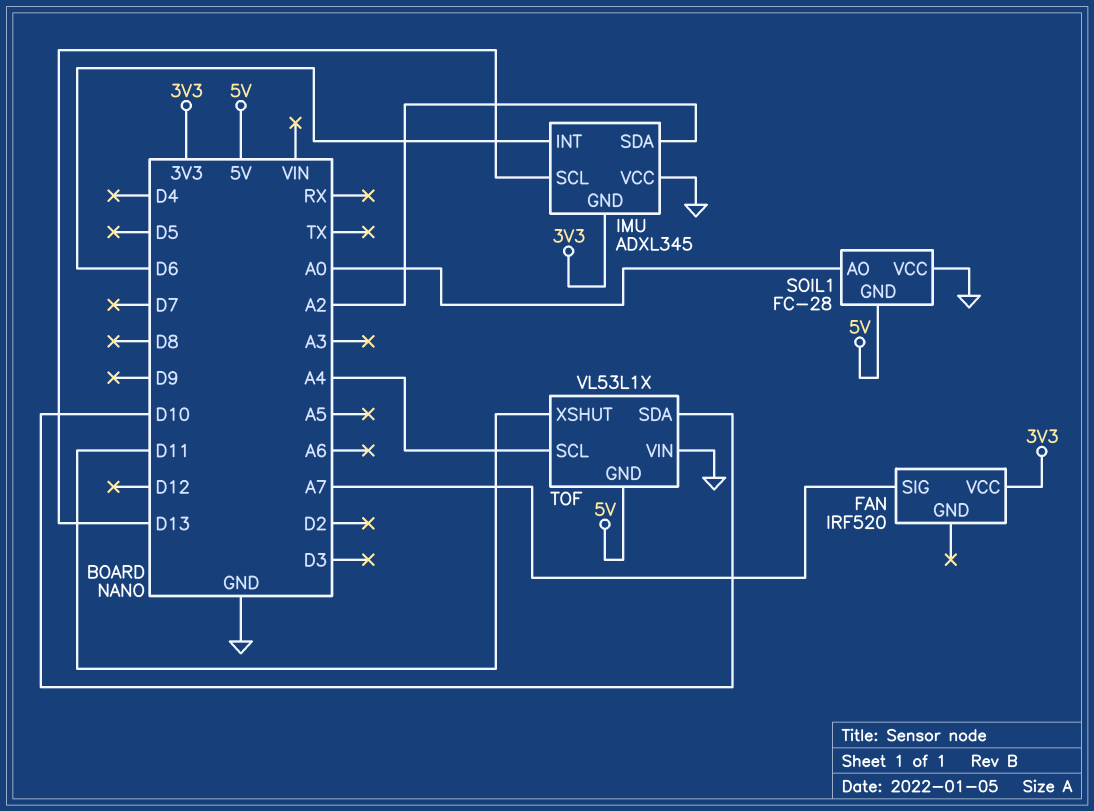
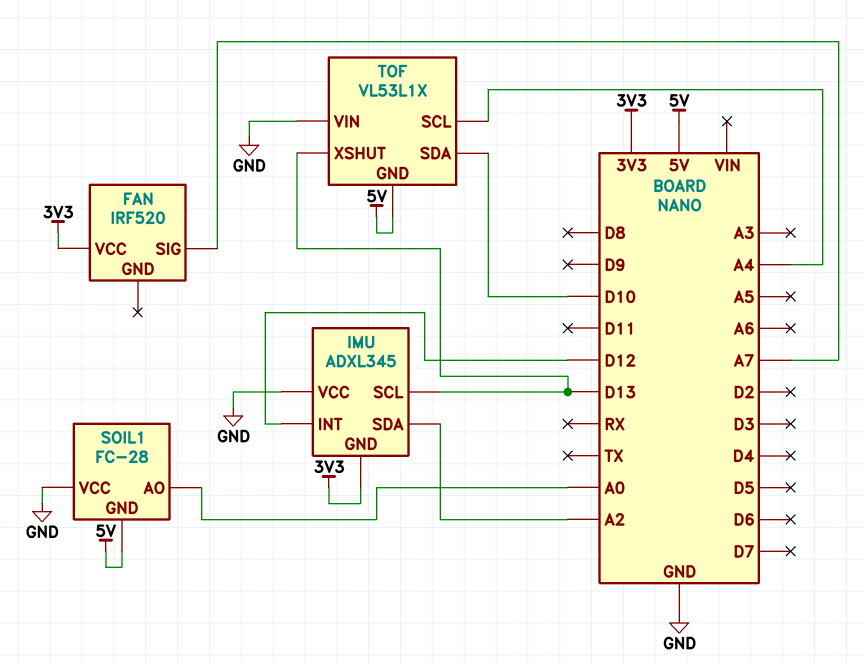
IMU pin INT: D6 -> D12
TOF pin XSHUT: D11 -> D13

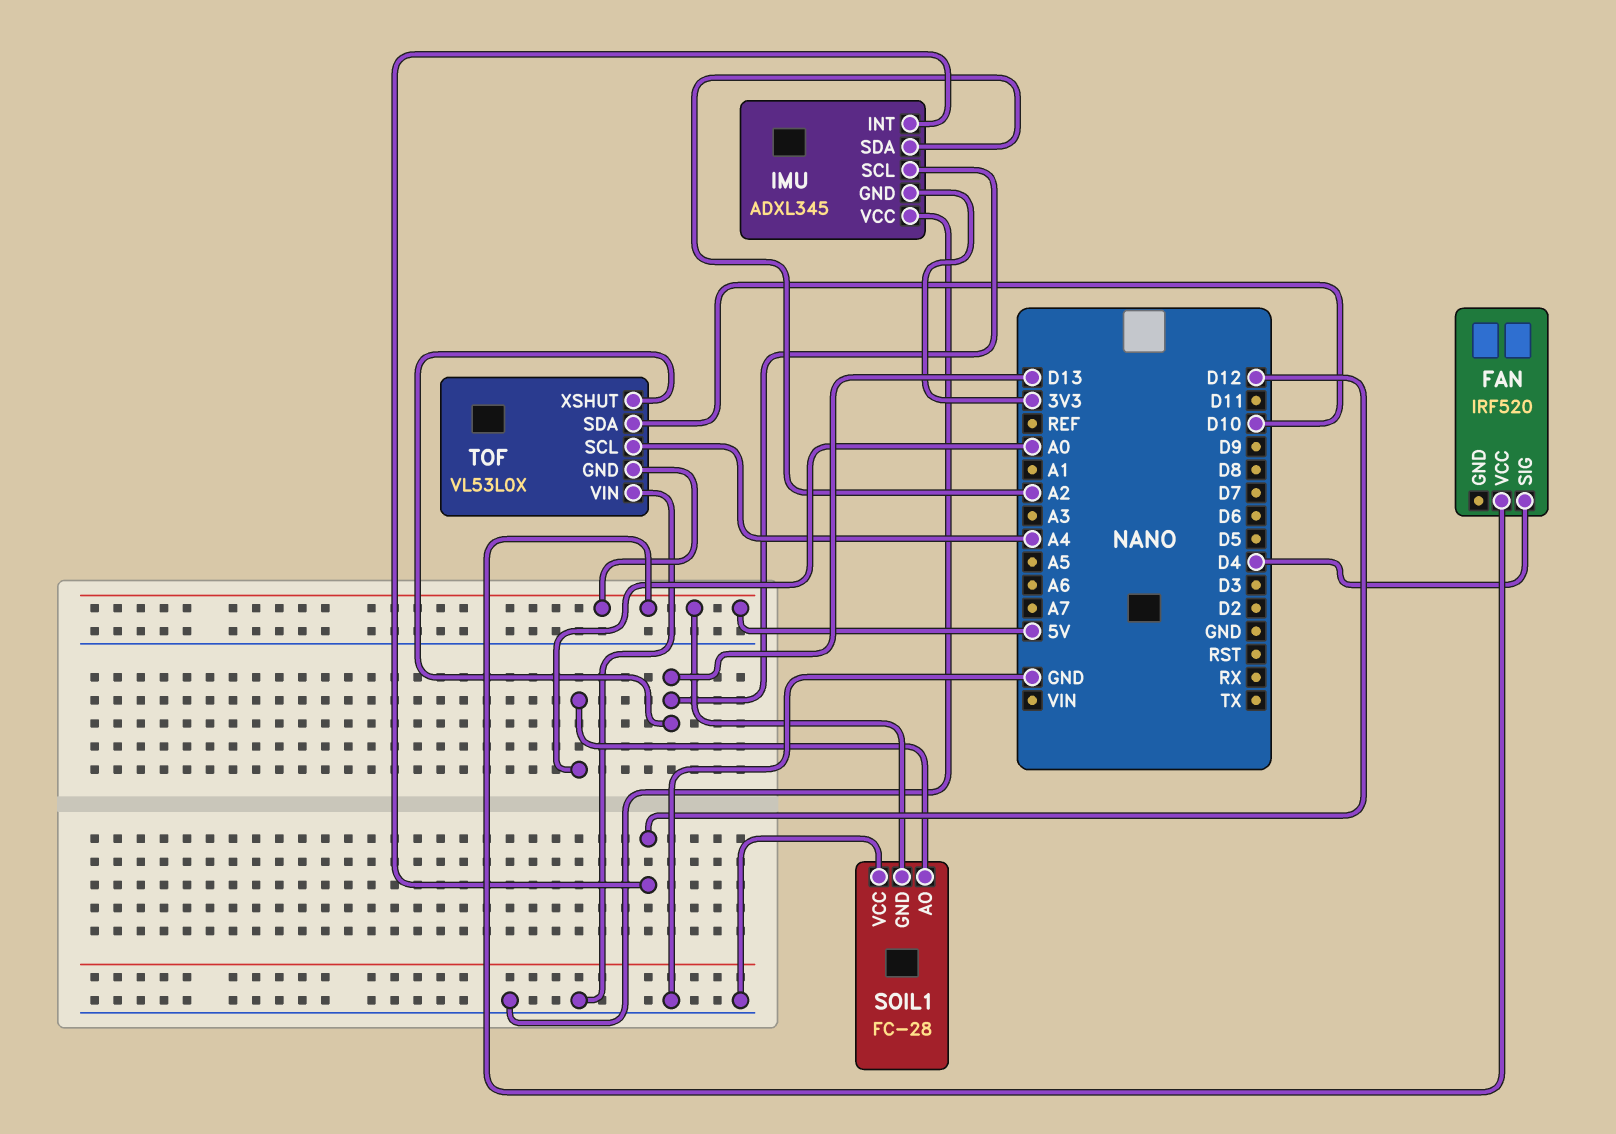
FAN pin SIG: A7 -> D4
FAN pin VCC: 3V3 -> 5V
TOF: VL53L1X -> VL53L0X

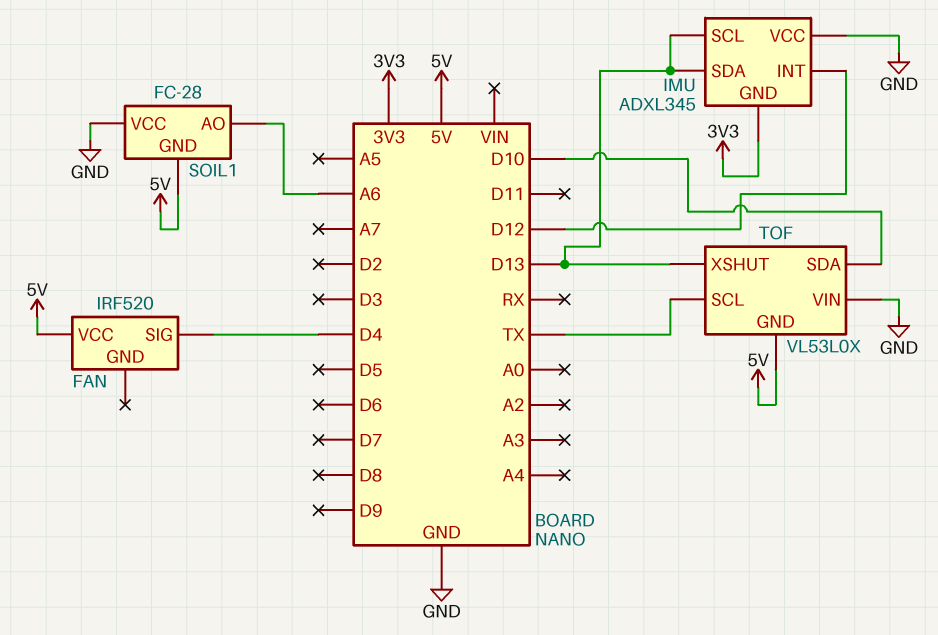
IMU pin SDA: A2 -> D13
SOIL1 pin AO: A0 -> A6
TOF pin SCL: A4 -> TX

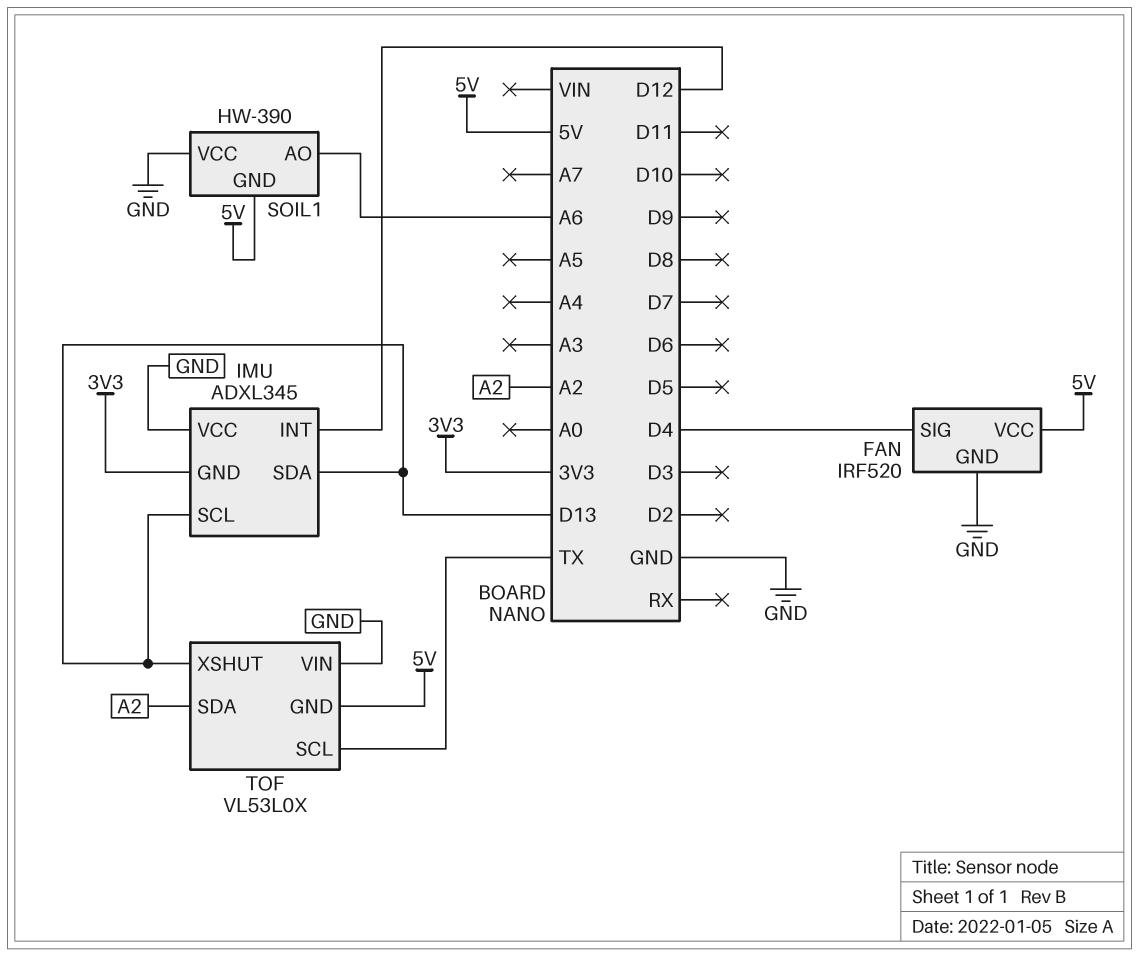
FAN pin GND: none -> GND
SOIL1: FC-28 -> HW-390
TOF pin SDA: D10 -> A2

